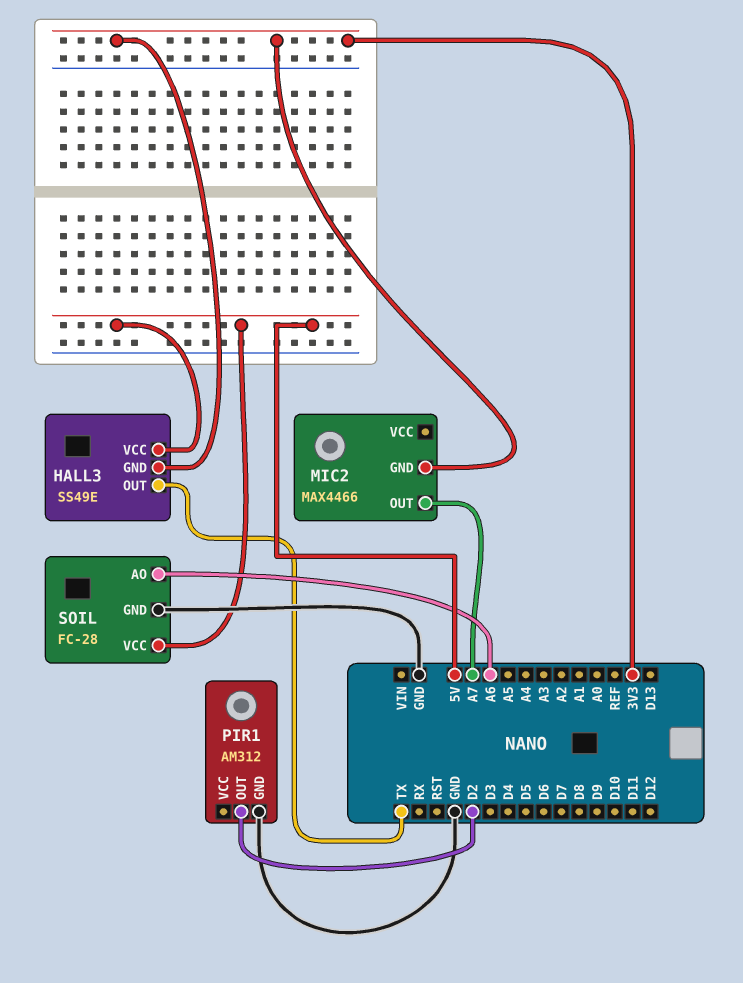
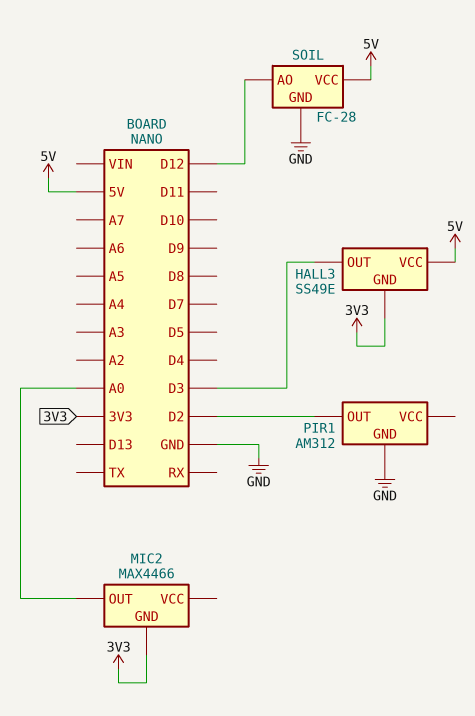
HALL3 pin OUT: TX -> D3
MIC2 pin OUT: A7 -> A0
SOIL pin AO: A6 -> D12

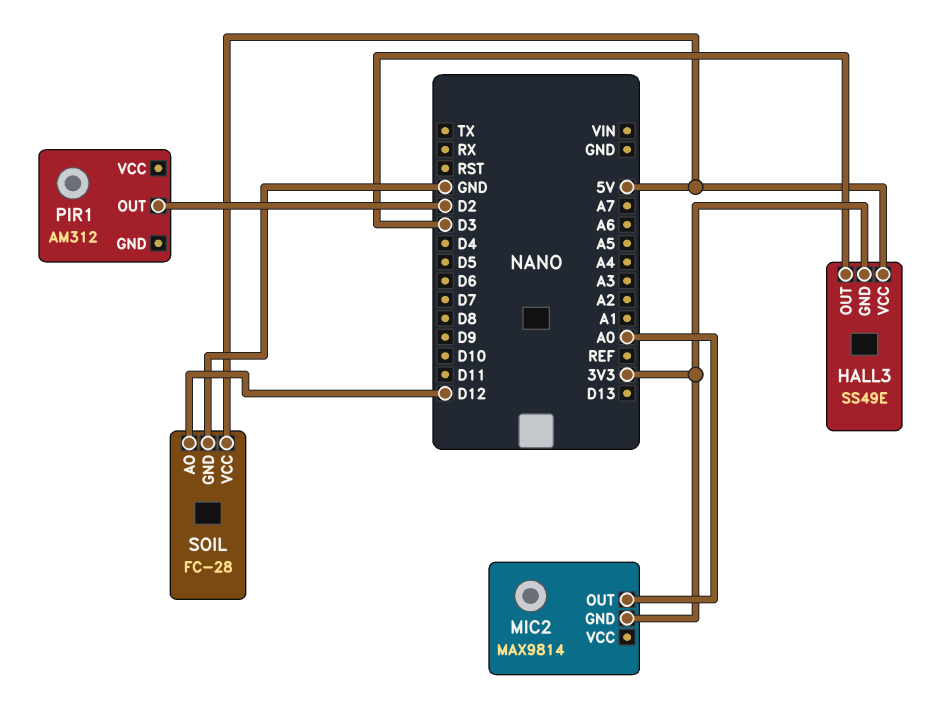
MIC2: MAX4466 -> MAX9814
PIR1 pin GND: GND -> none

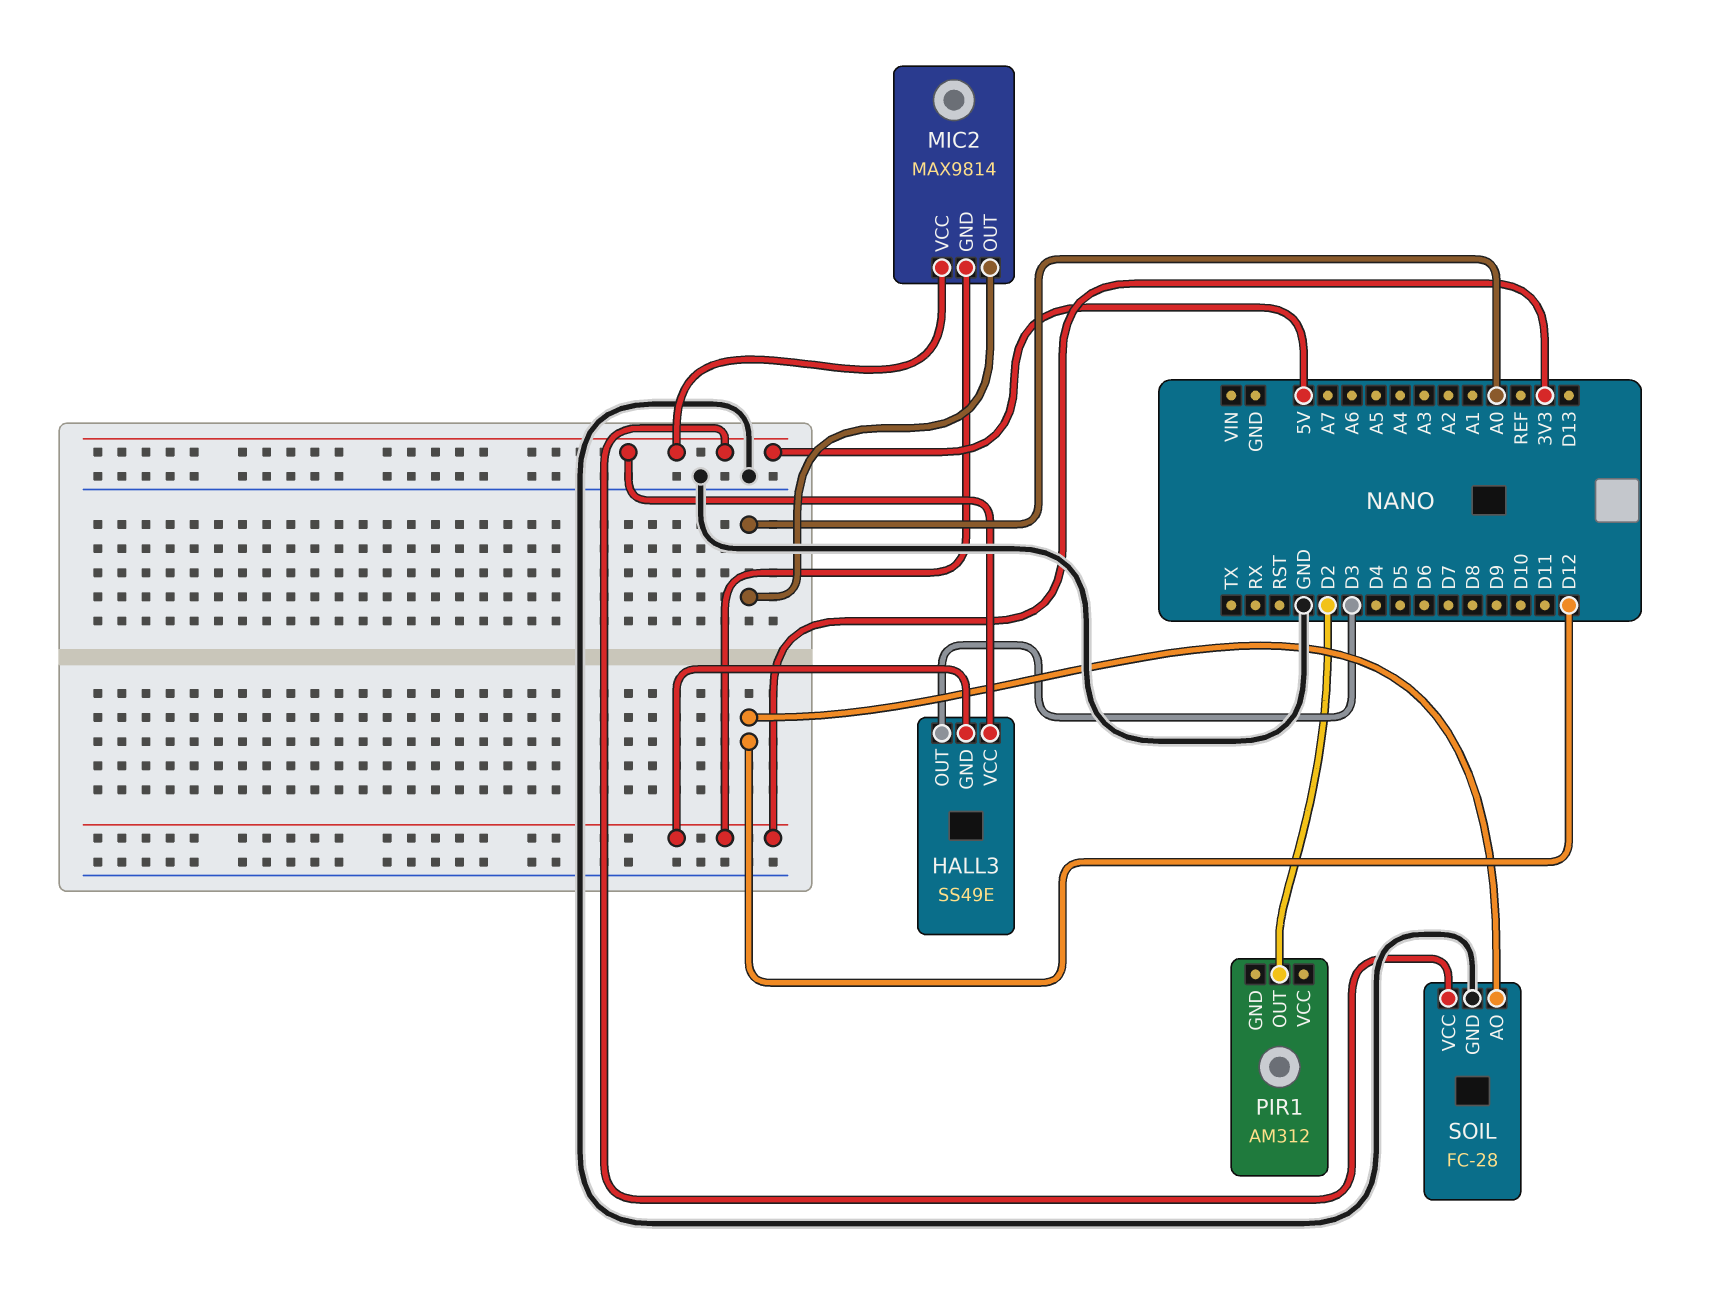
MIC2 pin VCC: none -> 5V

